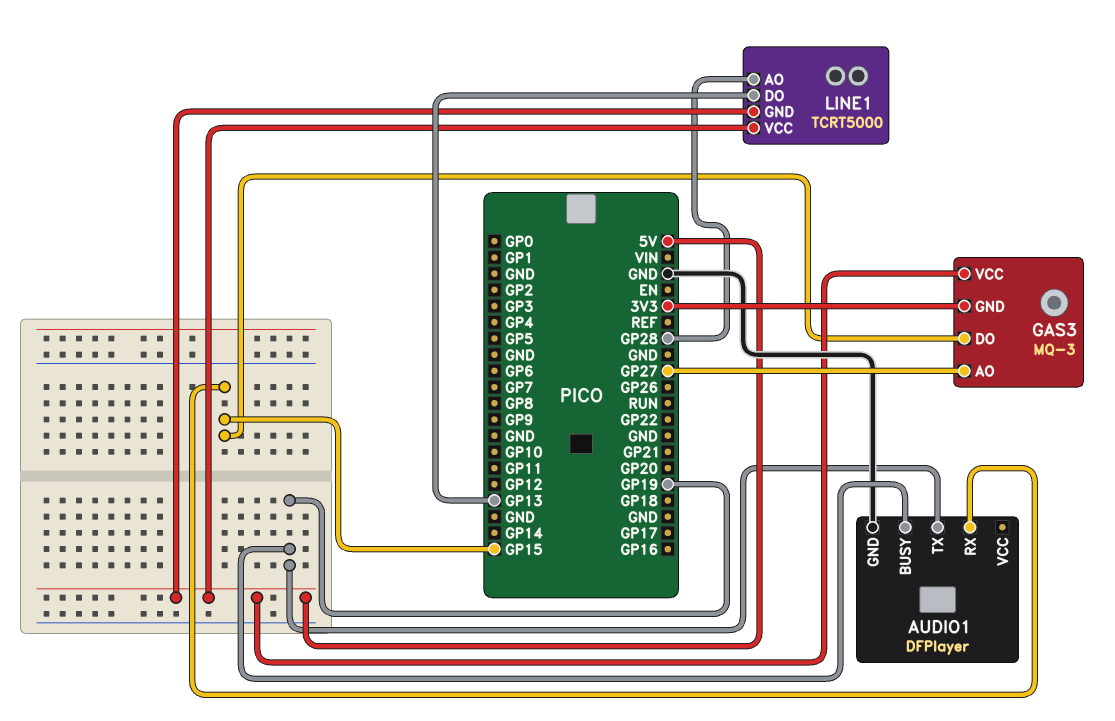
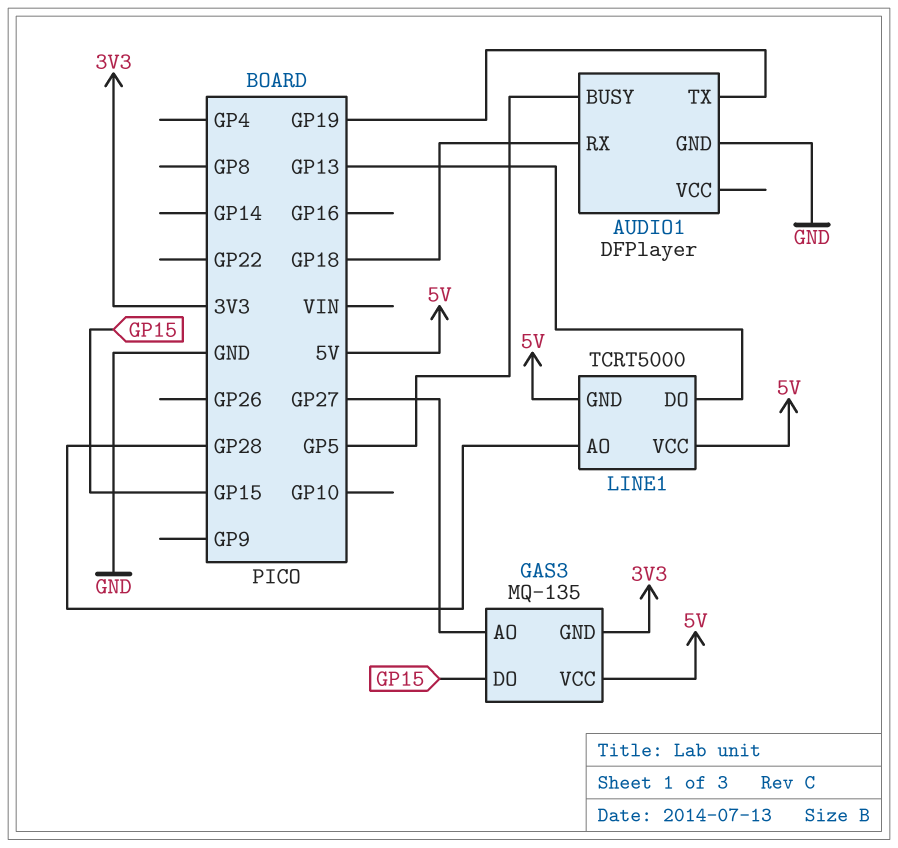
AUDIO1 pin BUSY: GP19 -> GP5
AUDIO1 pin RX: GP15 -> GP18
GAS3: MQ-3 -> MQ-135

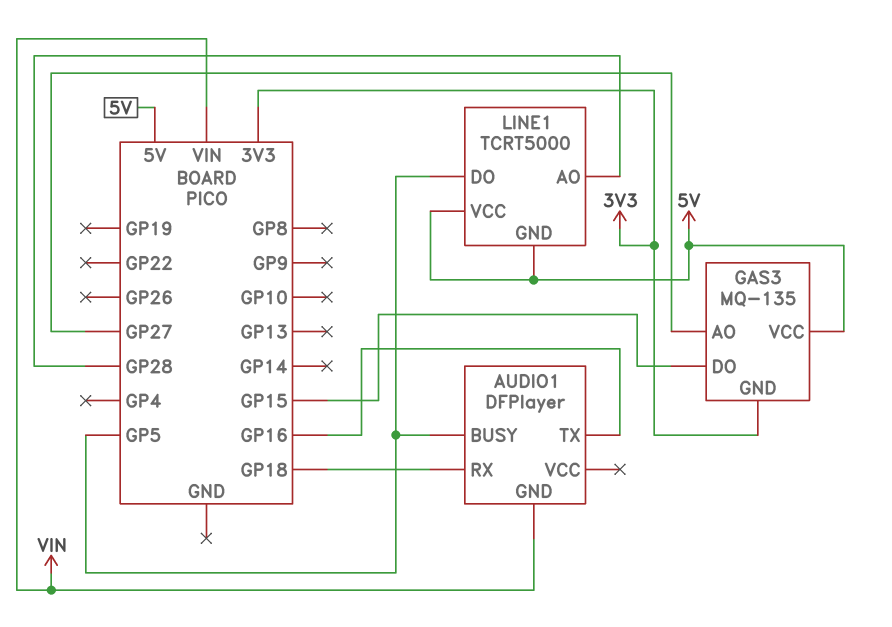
AUDIO1 pin GND: GND -> VIN
AUDIO1 pin TX: GP19 -> GP16
LINE1 pin DO: GP13 -> GP5

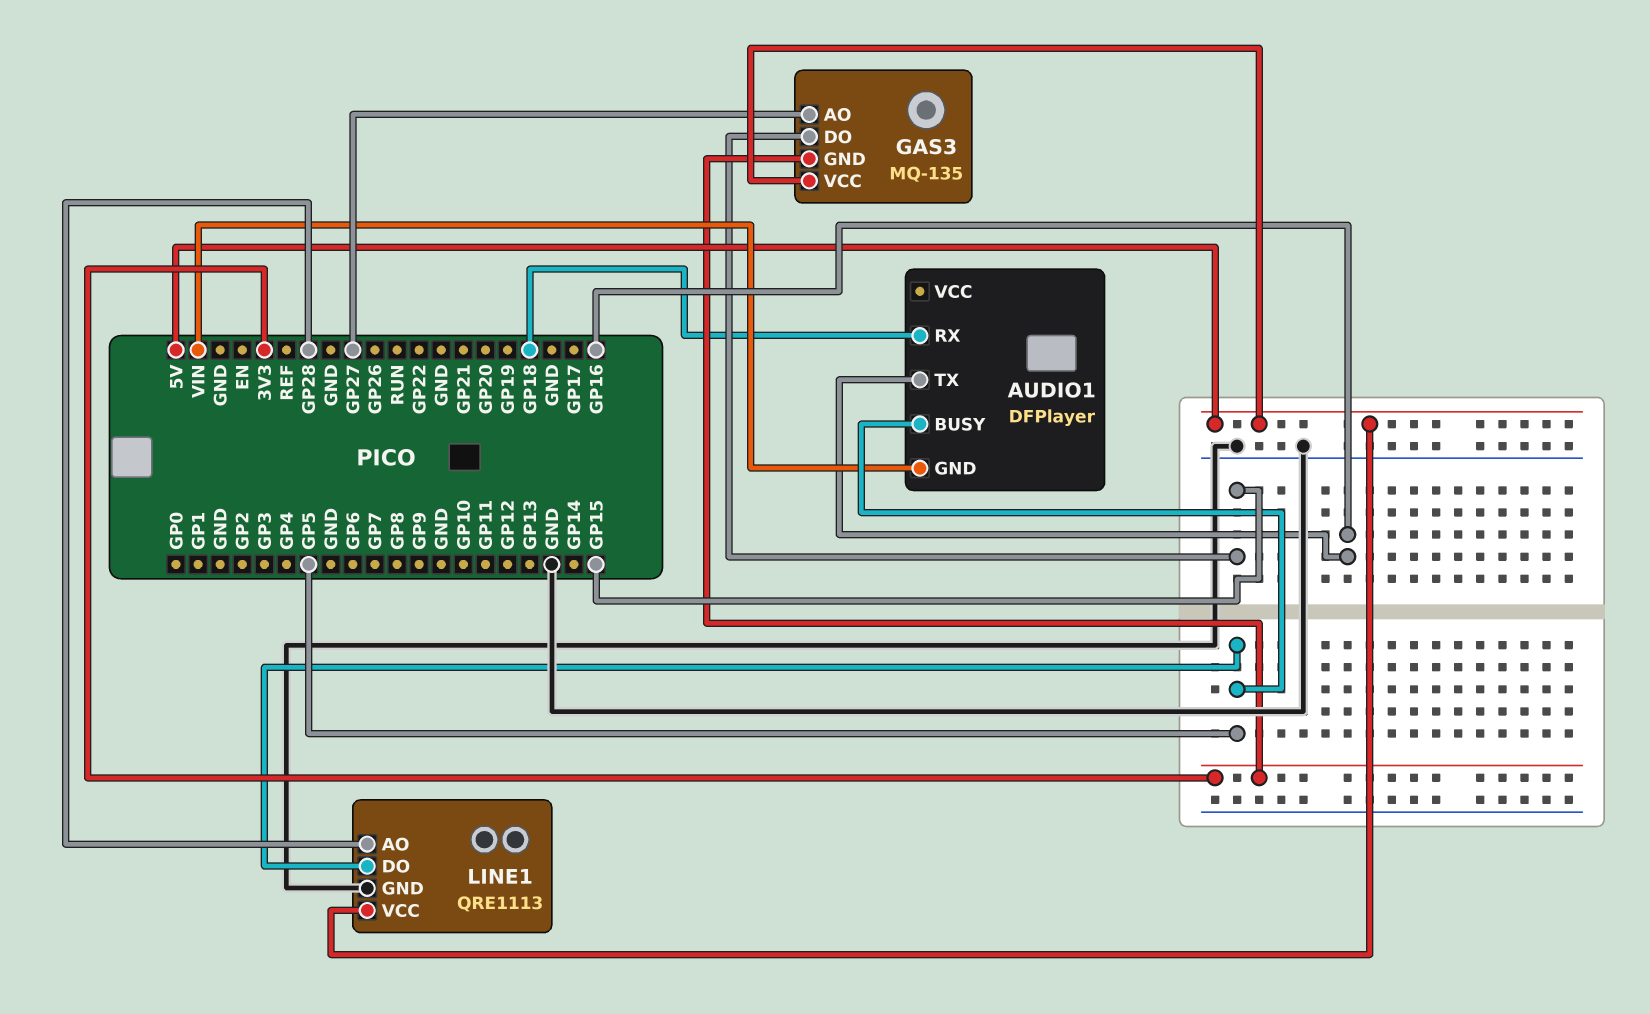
LINE1: TCRT5000 -> QRE1113
LINE1 pin GND: 5V -> GND

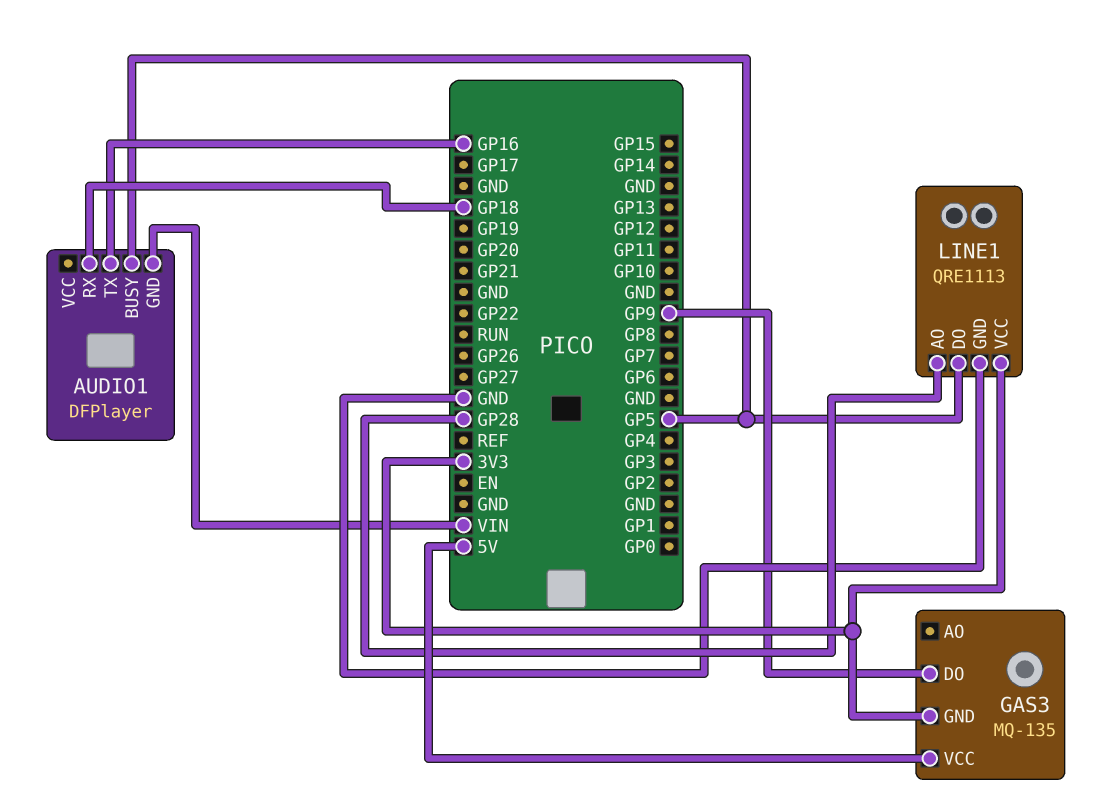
GAS3 pin AO: GP27 -> none
GAS3 pin DO: GP15 -> GP9
LINE1 pin VCC: 5V -> 3V3

